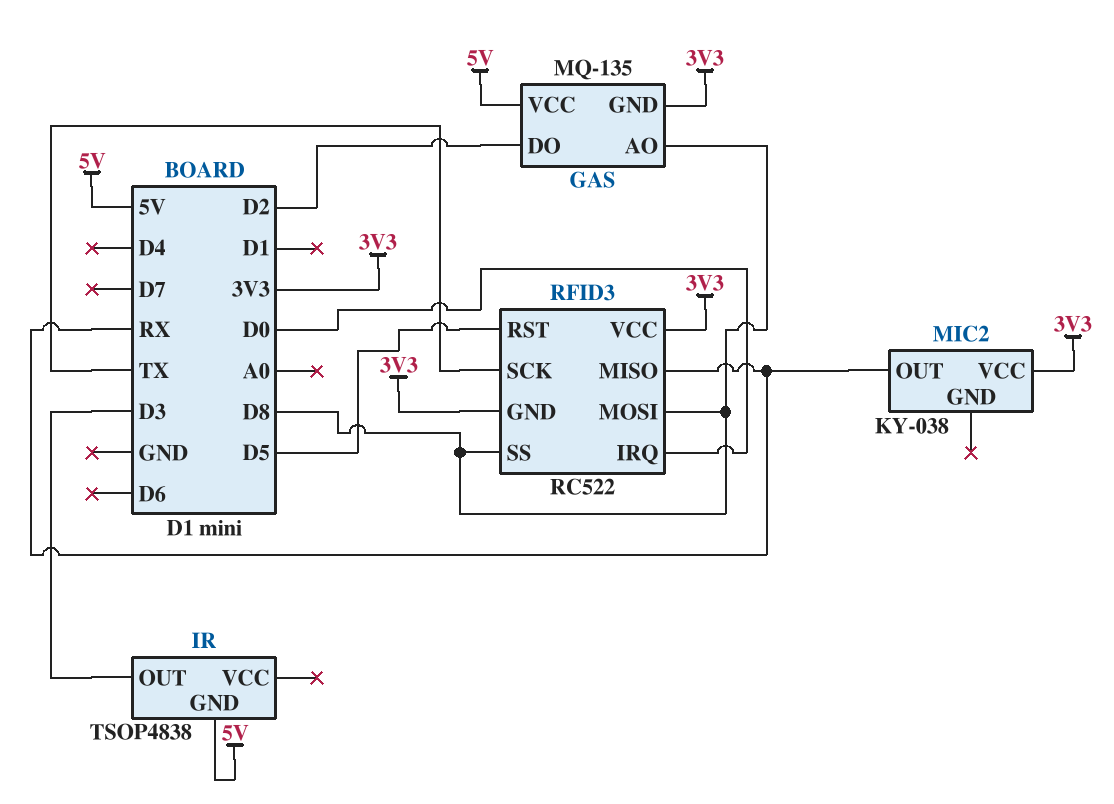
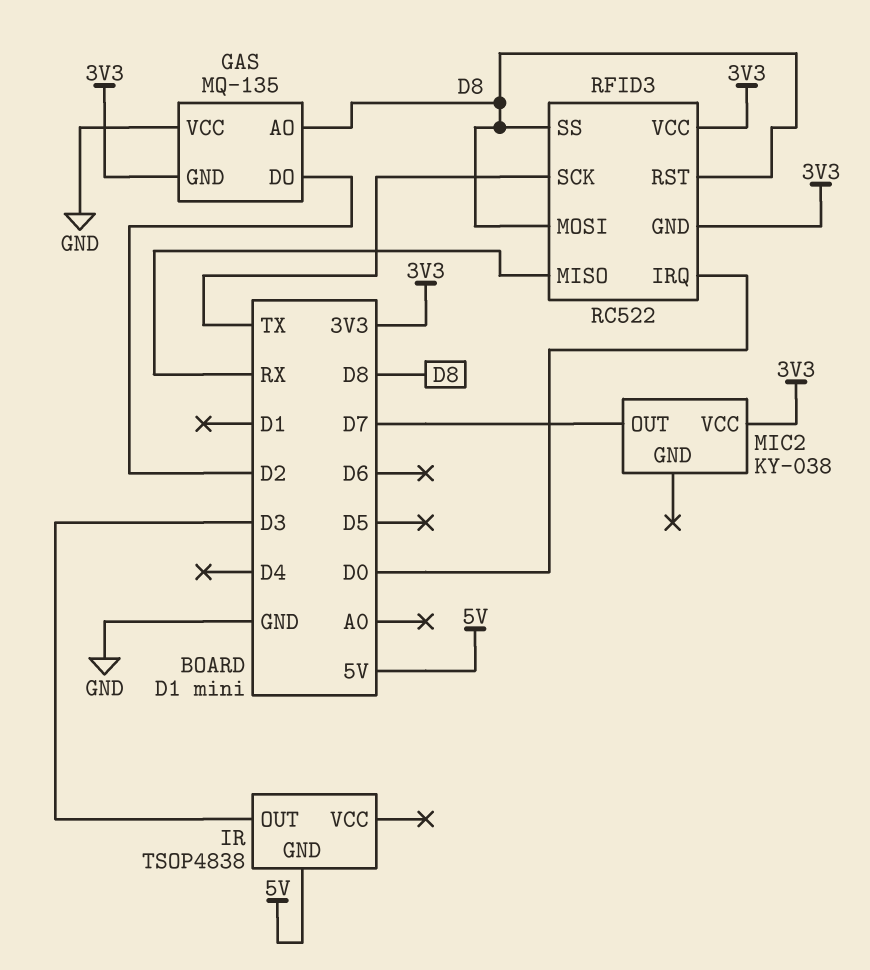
GAS pin VCC: 5V -> GND
MIC2 pin OUT: RX -> D7
RFID3 pin RST: D5 -> D8

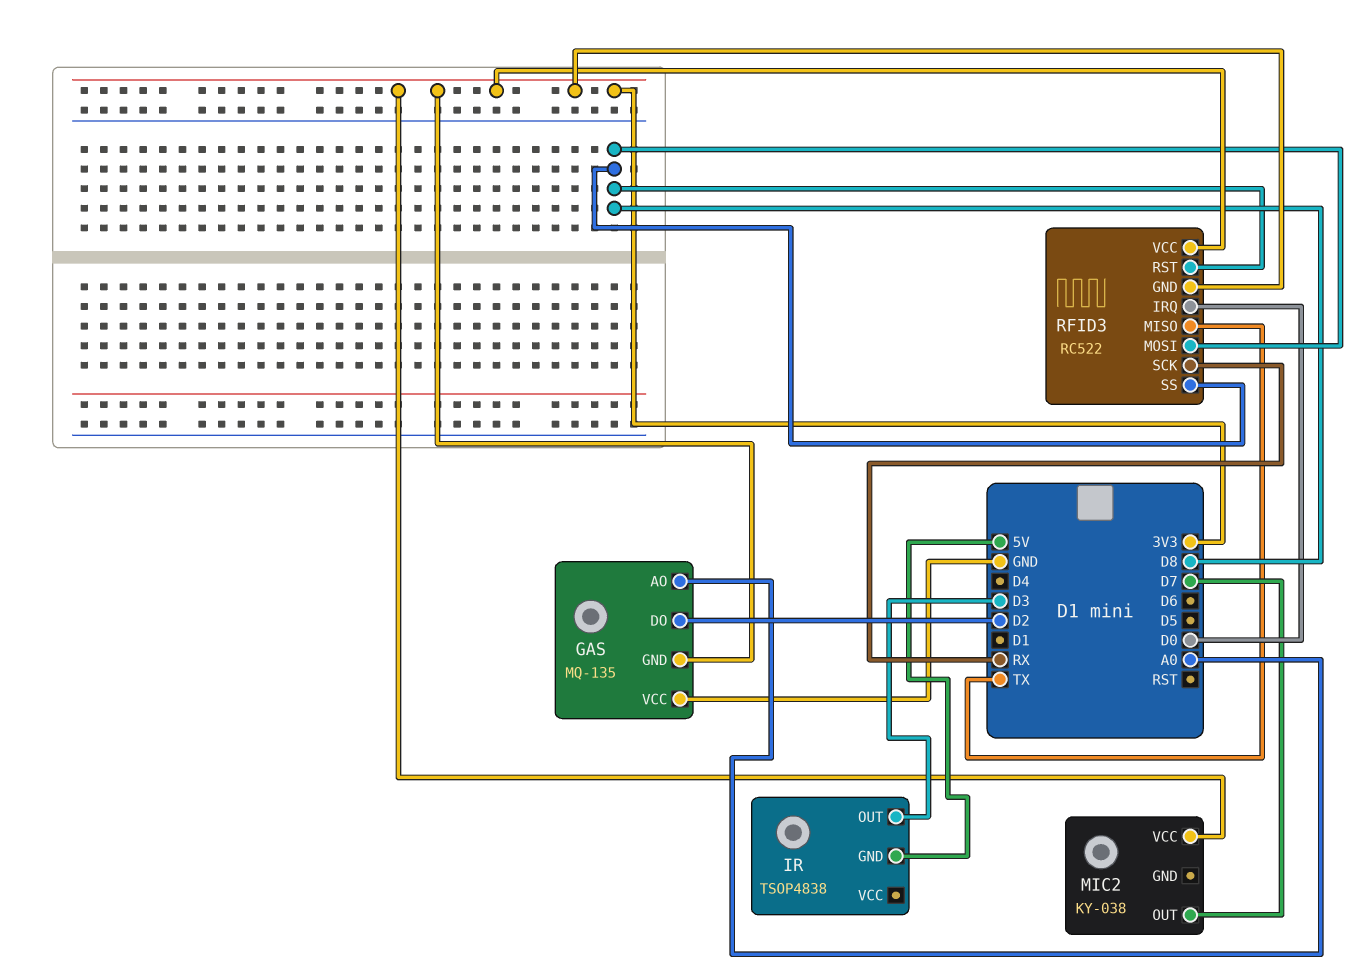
GAS pin AO: D8 -> A0
RFID3 pin MISO: RX -> TX
RFID3 pin SCK: TX -> RX

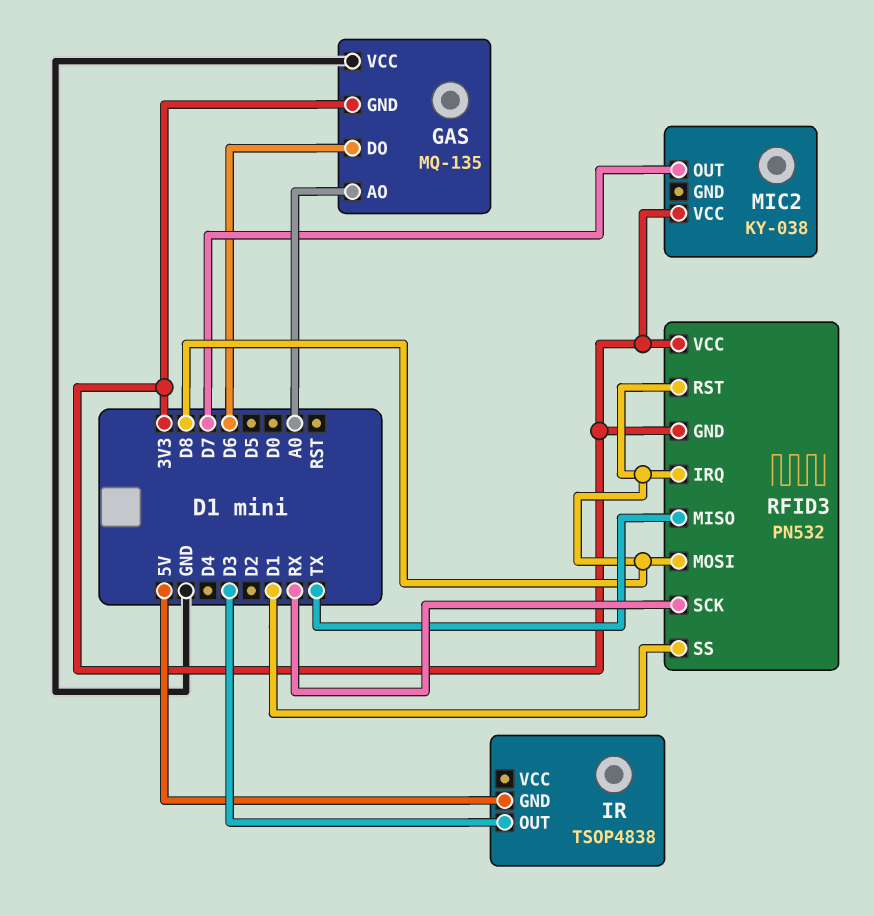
GAS pin DO: D2 -> D6
RFID3: RC522 -> PN532
RFID3 pin IRQ: D0 -> D8
RFID3 pin SS: D8 -> D1

